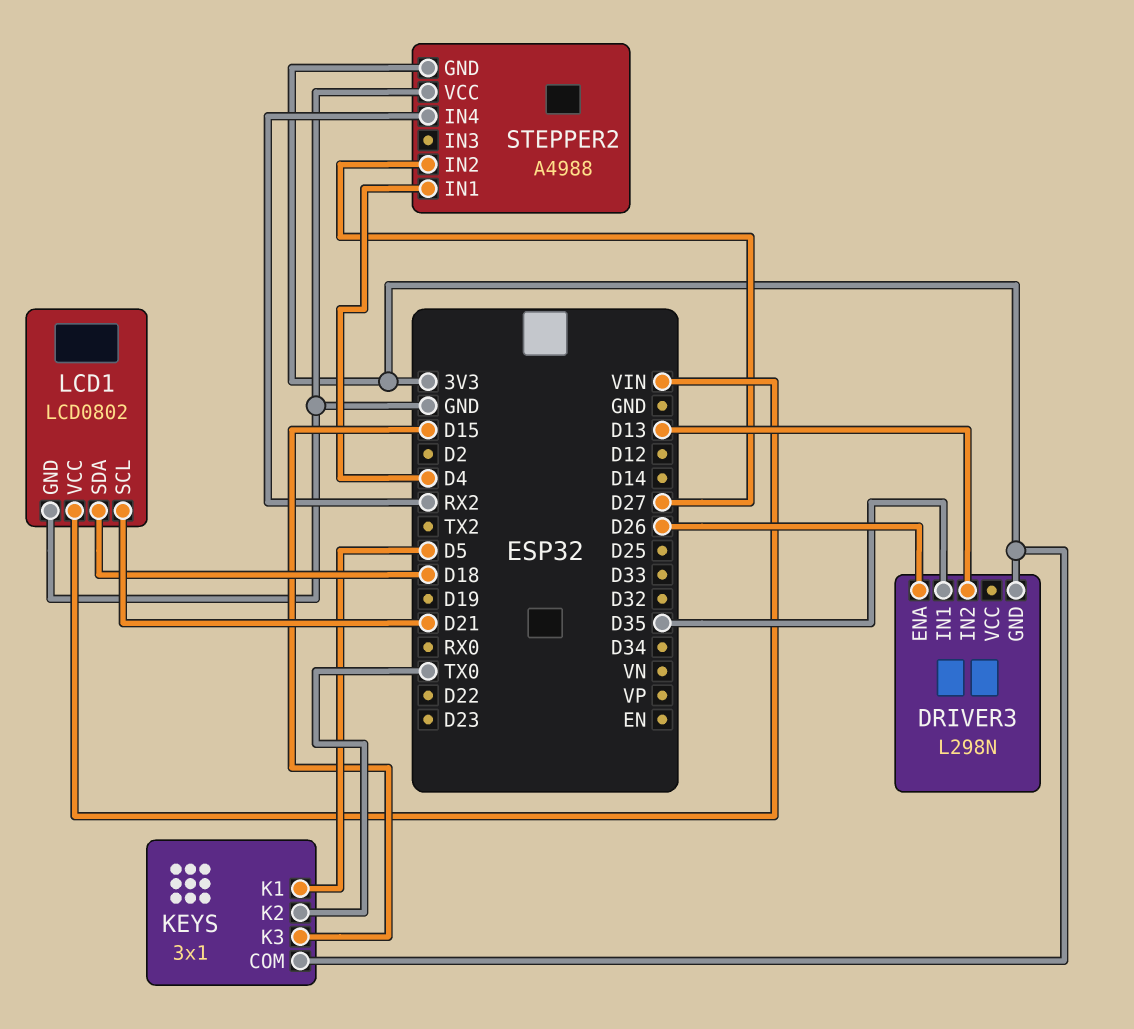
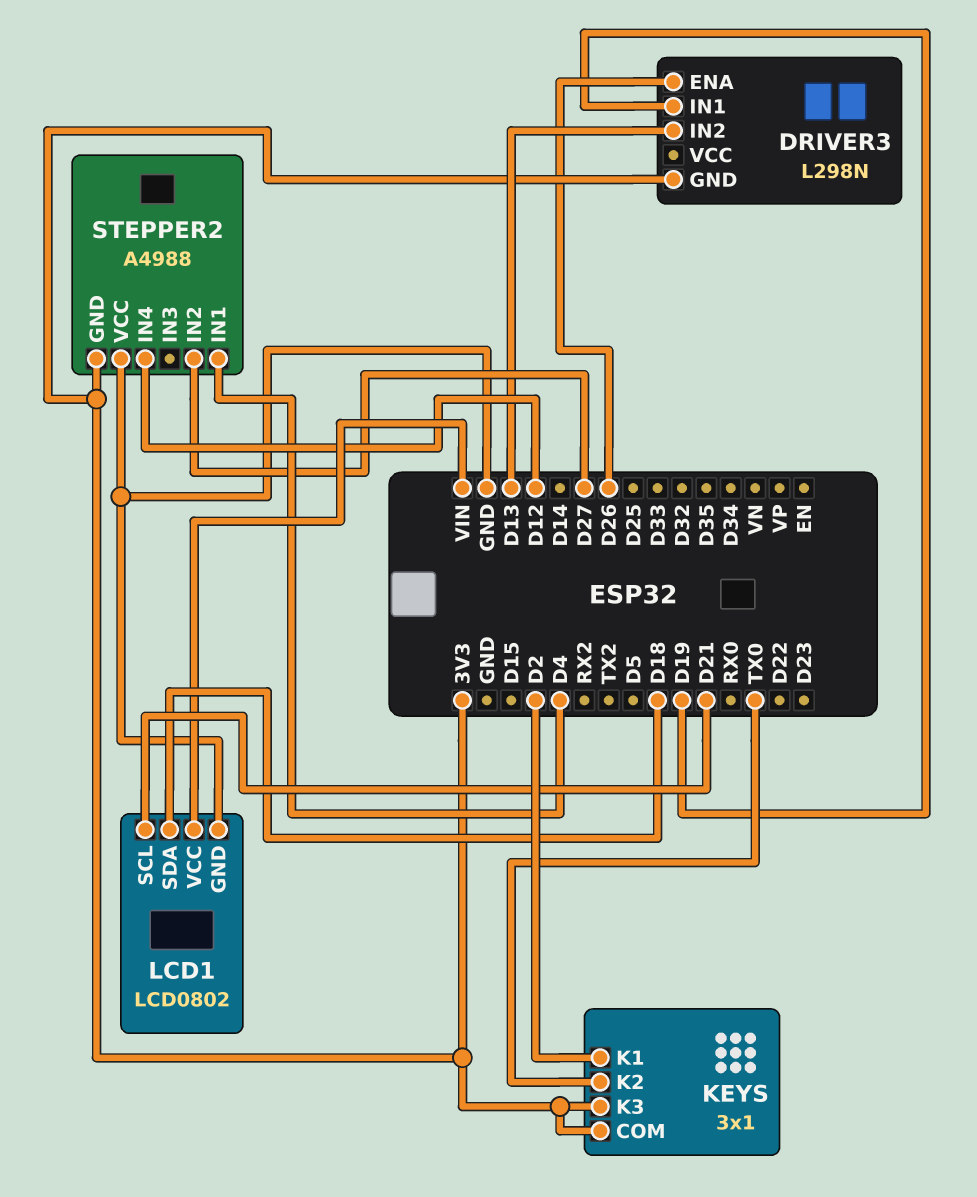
DRIVER3 pin IN1: D35 -> D19
KEYS pin K1: D5 -> D2
KEYS pin K3: D15 -> 3V3
STEPPER2 pin IN4: RX2 -> D12

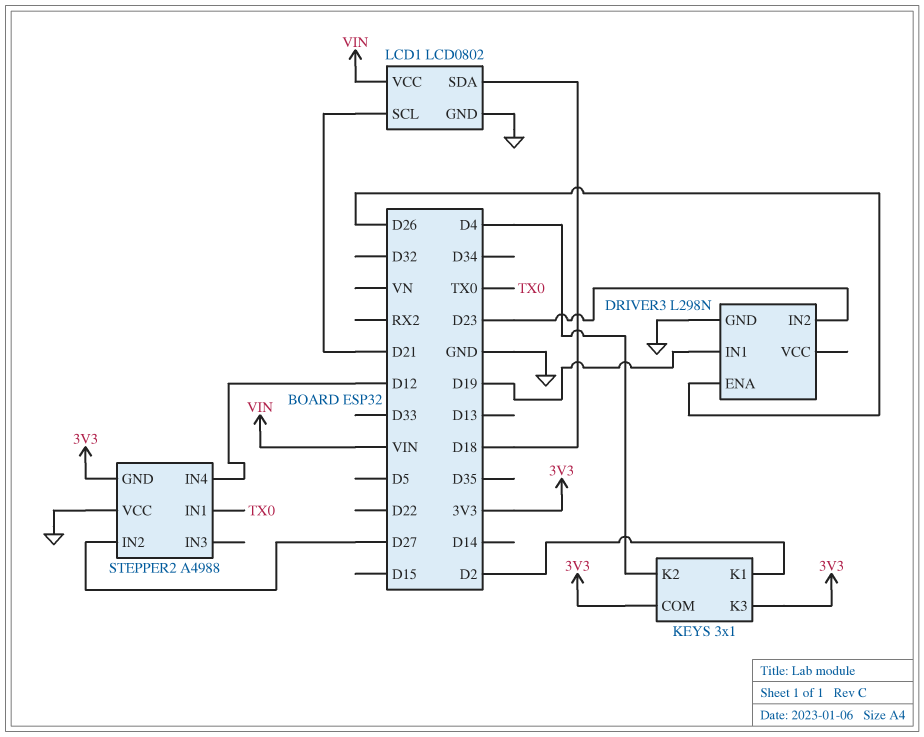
DRIVER3 pin GND: 3V3 -> GND
DRIVER3 pin IN2: D13 -> D23
KEYS pin K2: TX0 -> D4
STEPPER2 pin IN1: D4 -> TX0

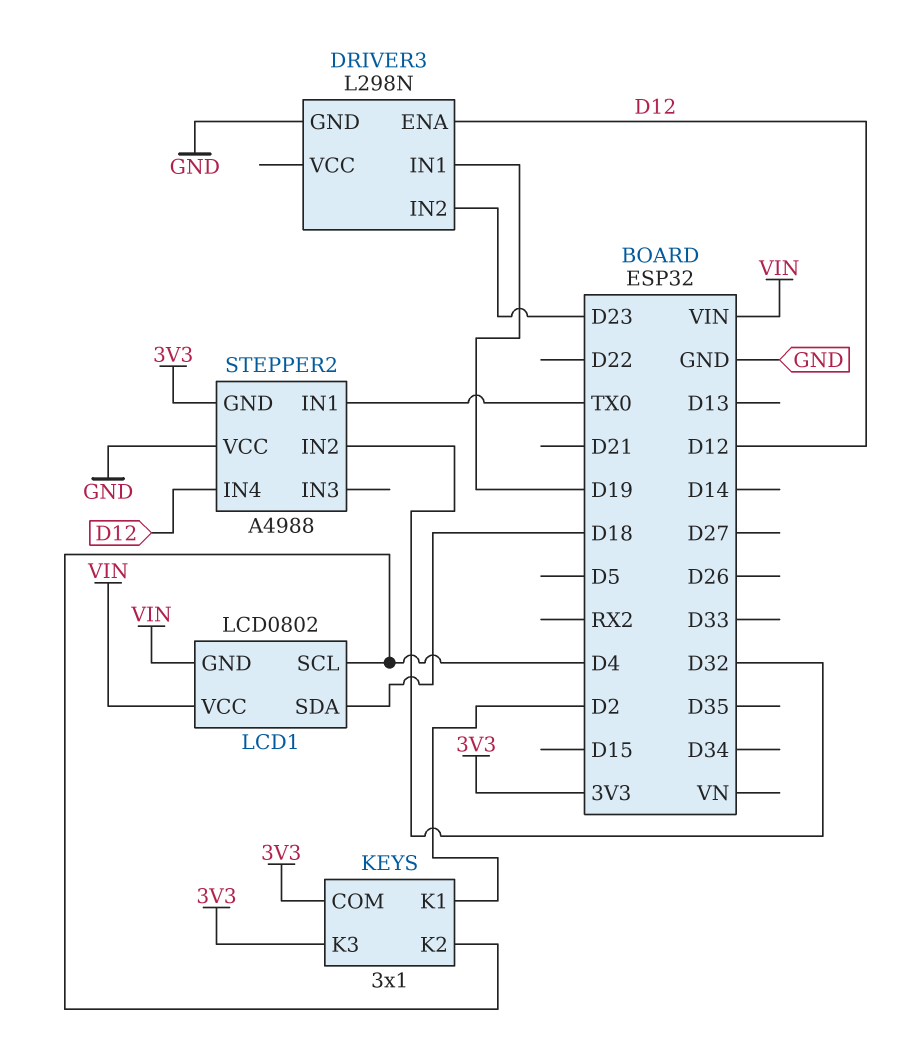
DRIVER3 pin ENA: D26 -> D12
LCD1 pin GND: GND -> VIN
LCD1 pin SCL: D21 -> D4
STEPPER2 pin IN2: D27 -> D32

